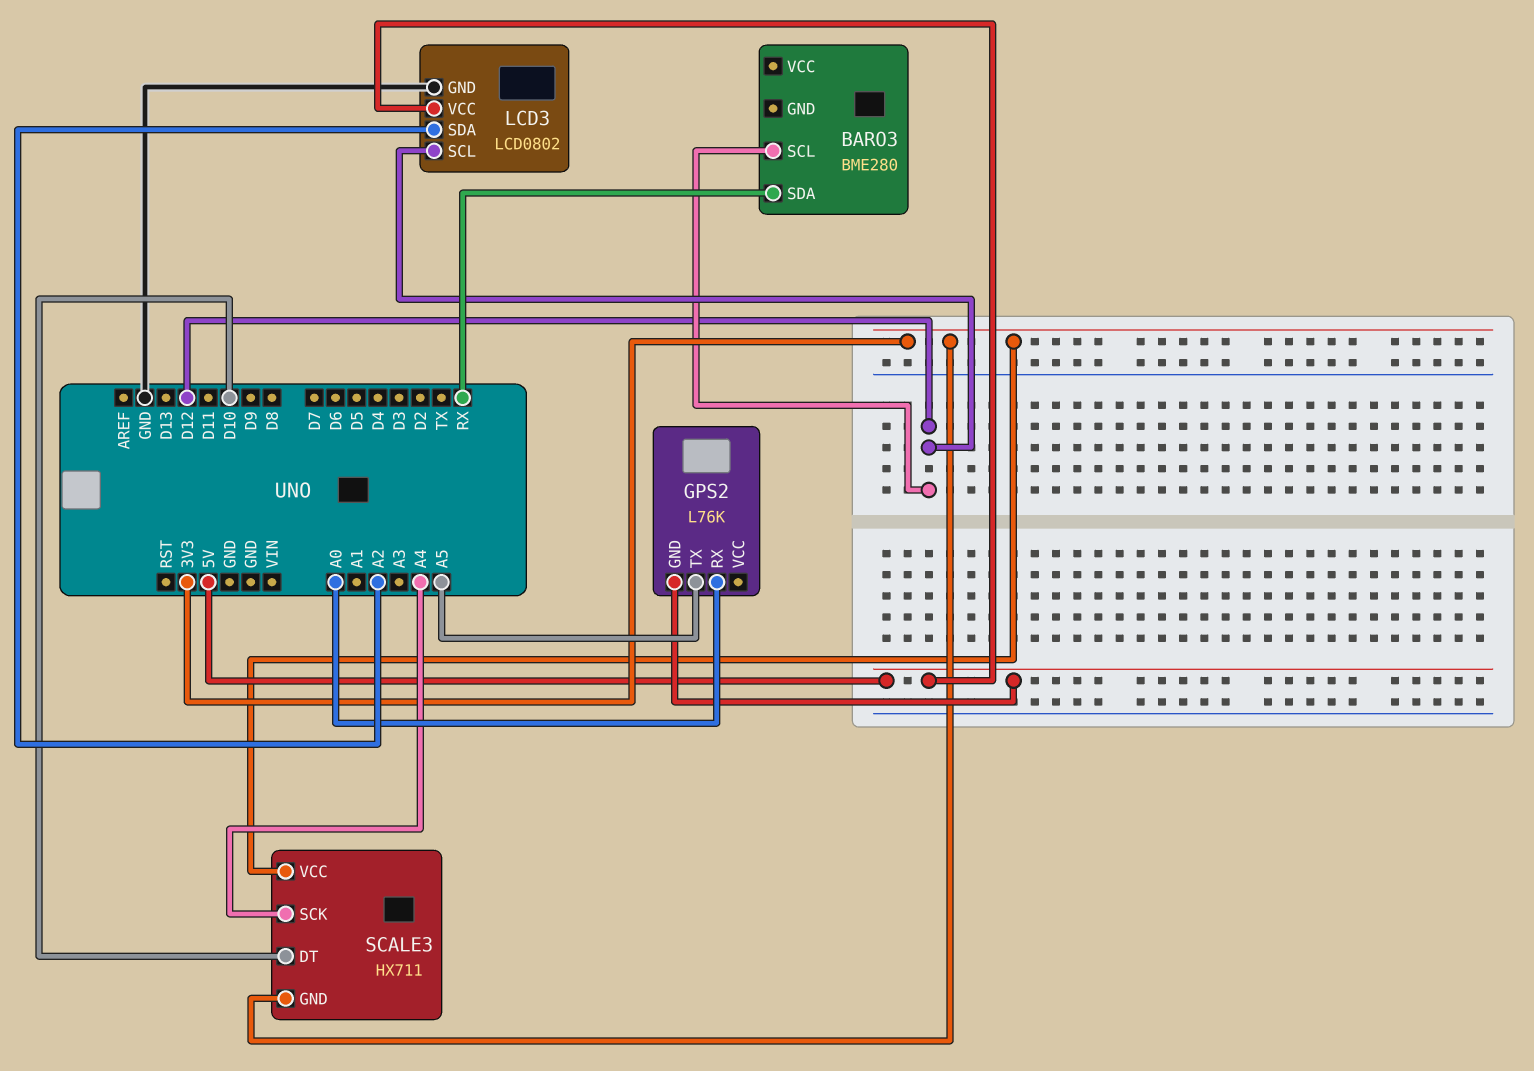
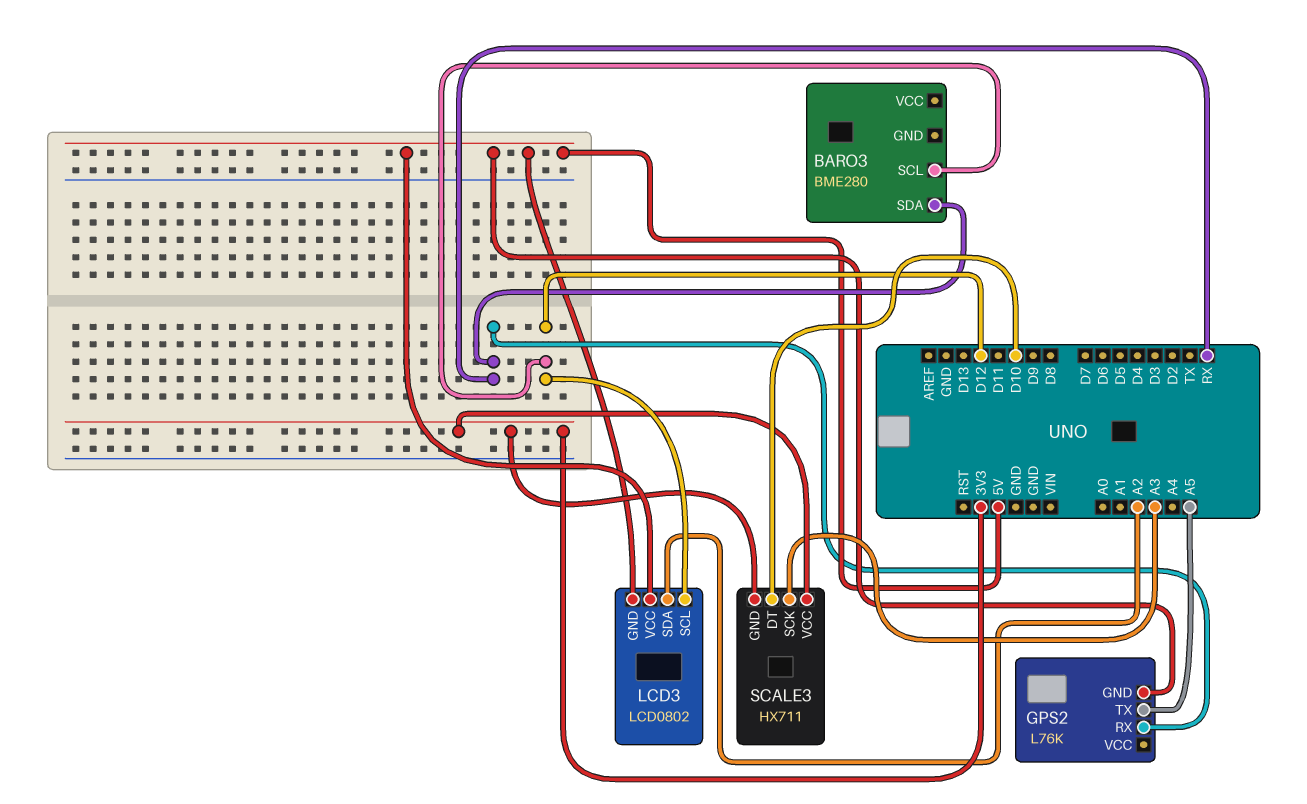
GPS2 pin RX: A0 -> RX
LCD3 pin GND: GND -> 5V
SCALE3 pin SCK: A4 -> A3

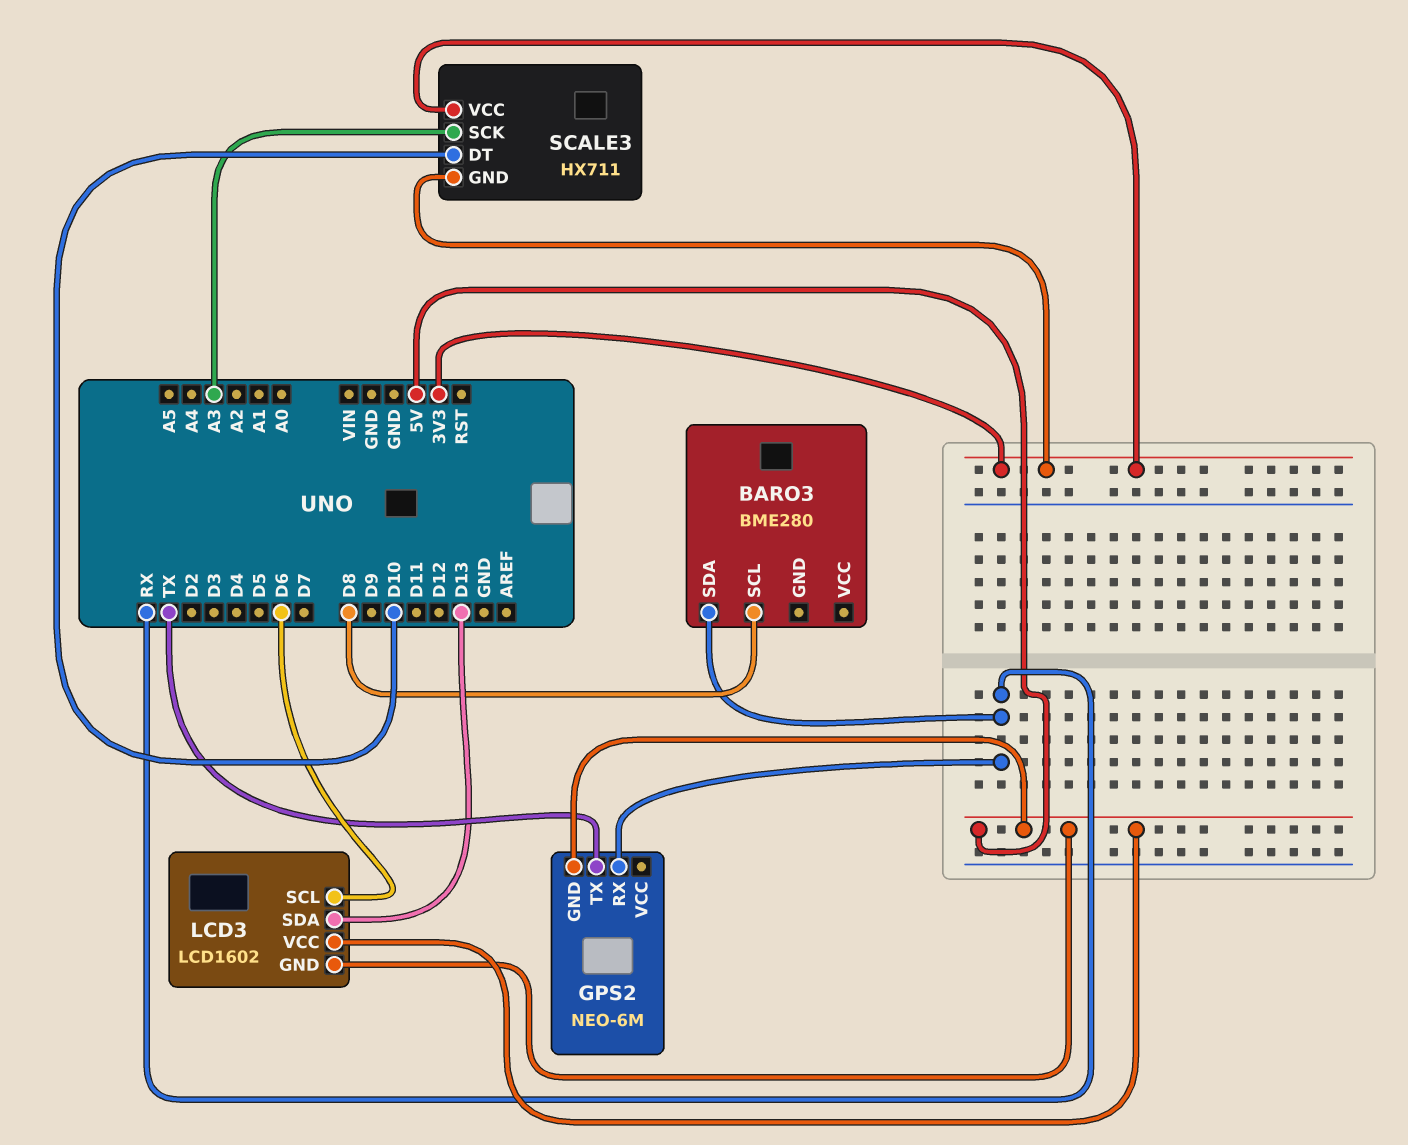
BARO3 pin SCL: D12 -> D8
GPS2: L76K -> NEO-6M
GPS2 pin TX: A5 -> TX
LCD3: LCD0802 -> LCD1602
LCD3 pin SCL: D12 -> D6
LCD3 pin SDA: A2 -> D13

